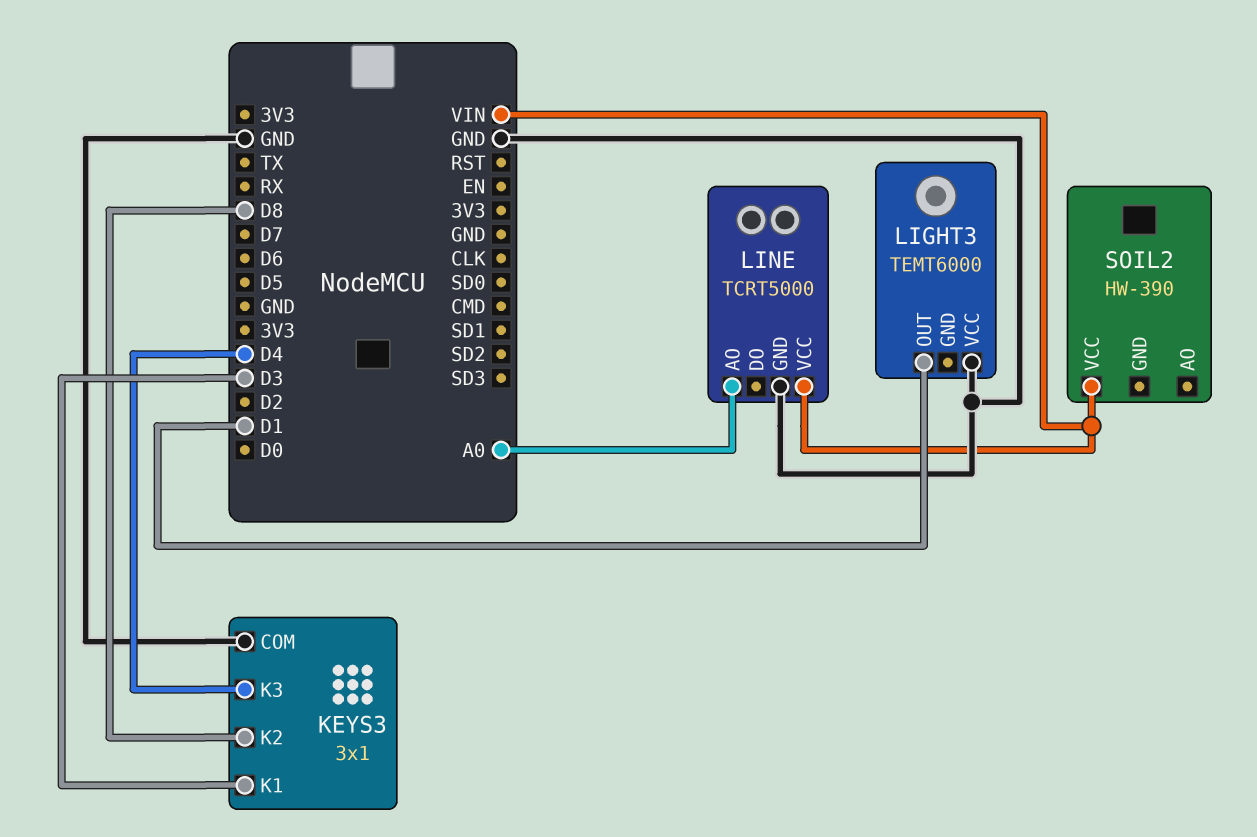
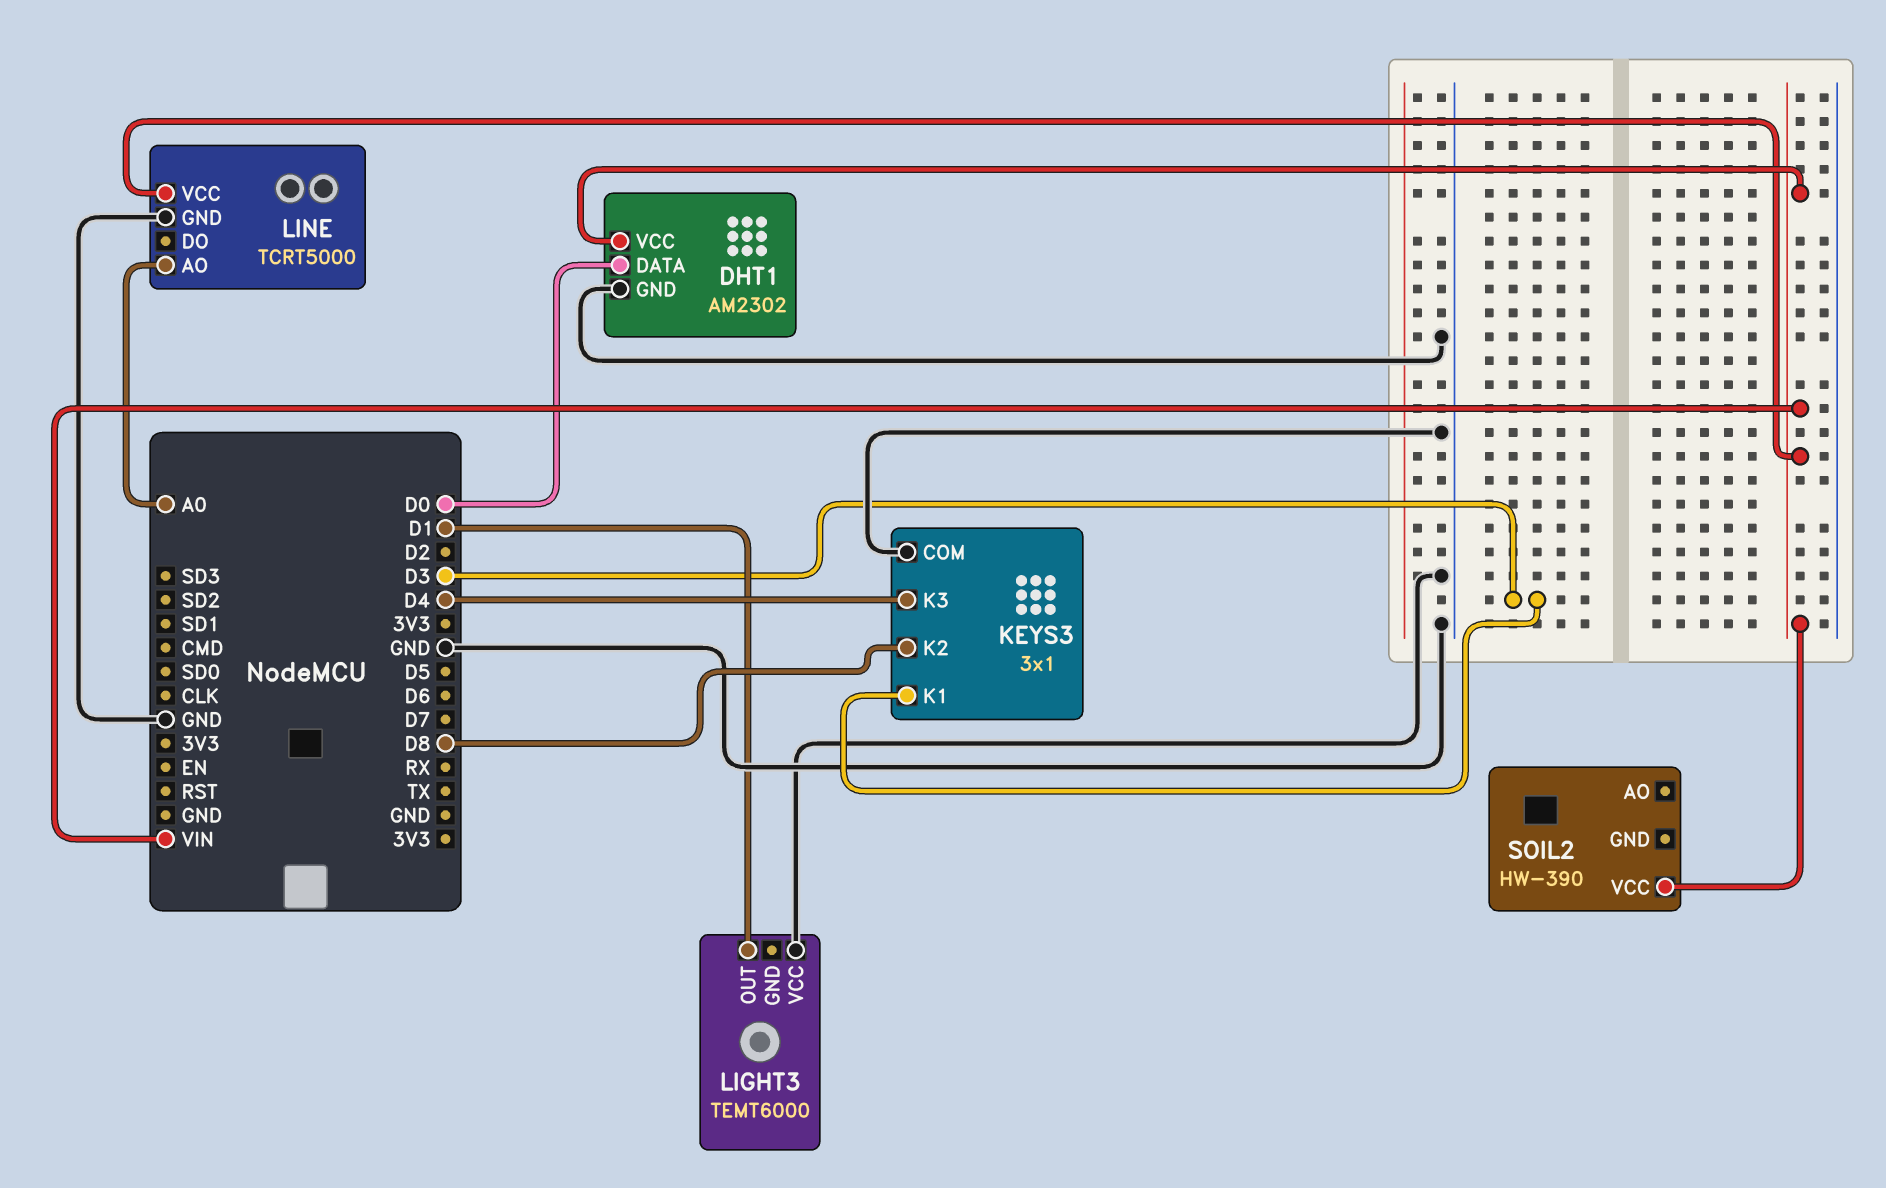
DHT1: none -> AM2302
DHT1 pin DATA: none -> D0
DHT1 pin GND: none -> GND
DHT1 pin VCC: none -> VIN

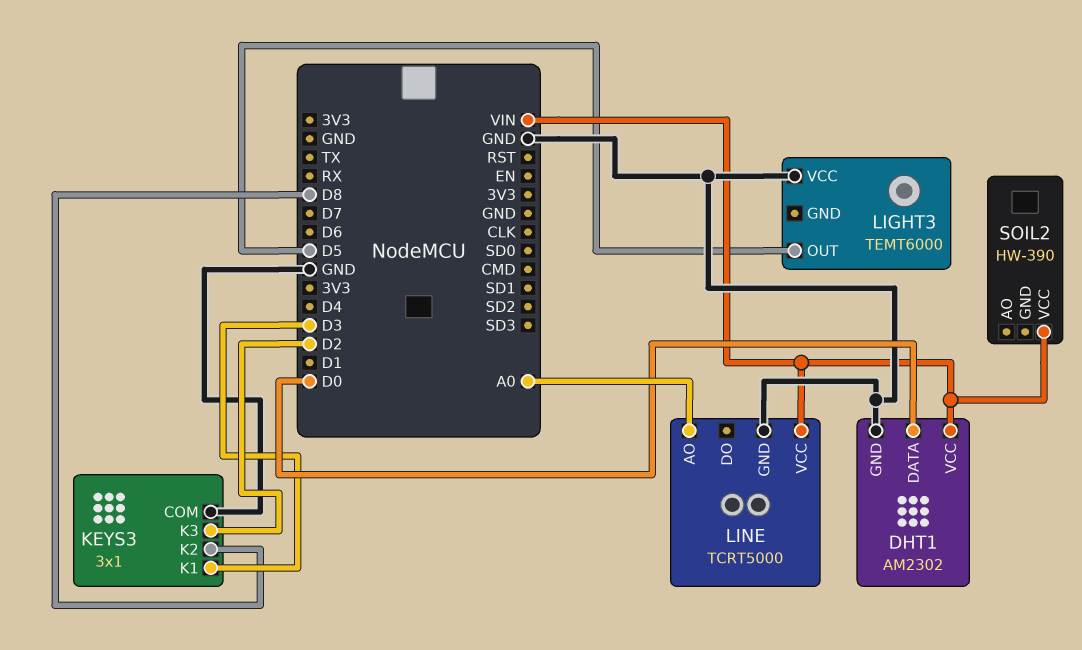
KEYS3 pin K3: D4 -> D2
LIGHT3 pin OUT: D1 -> D5

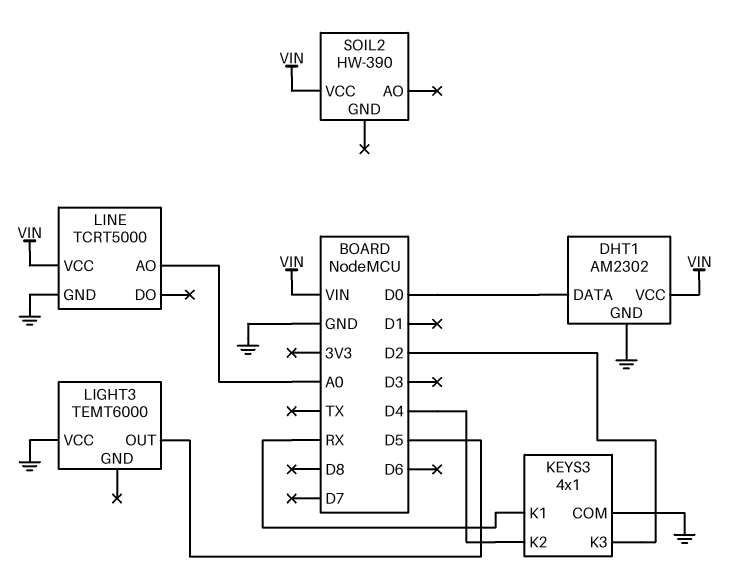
KEYS3: 3x1 -> 4x1
KEYS3 pin K1: D3 -> RX
KEYS3 pin K2: D8 -> D4

